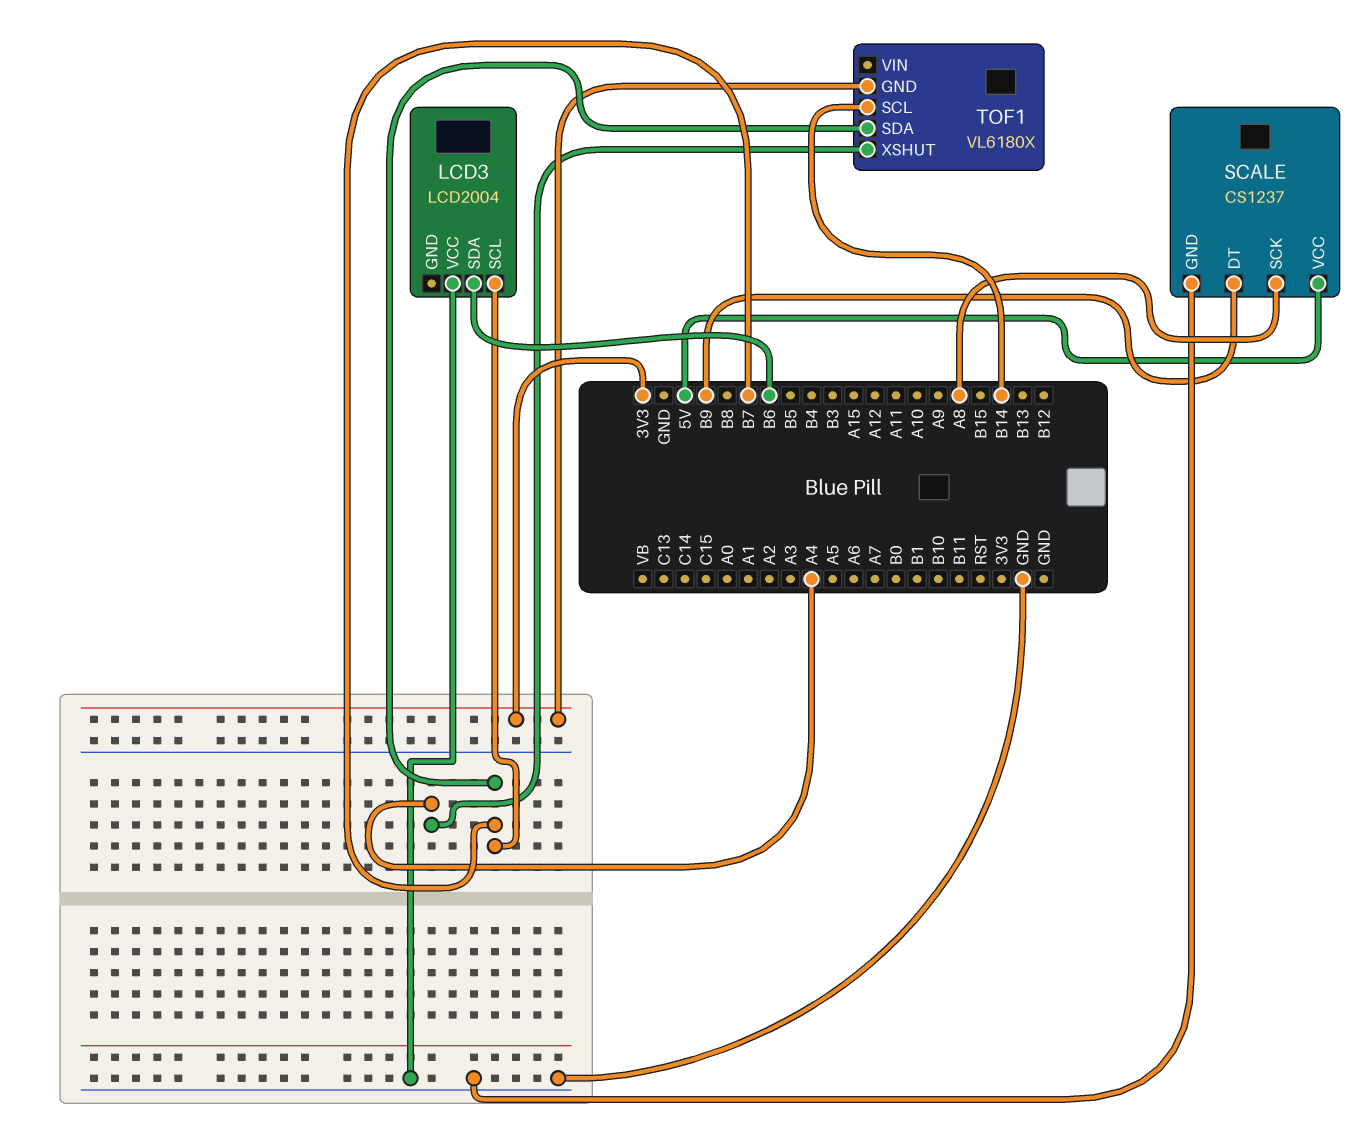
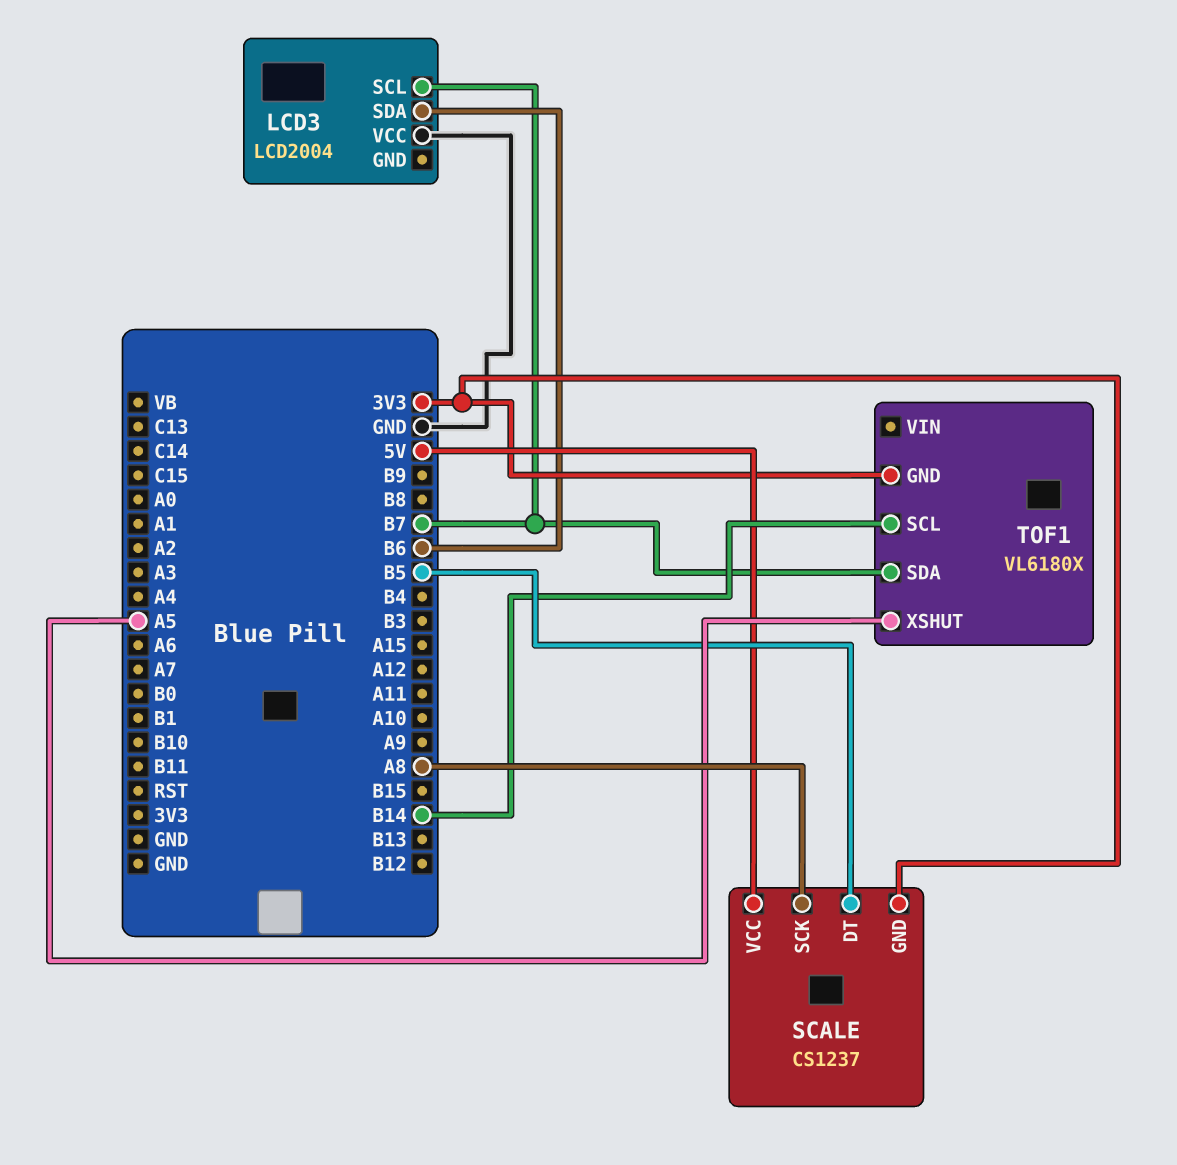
SCALE pin DT: B9 -> B5
SCALE pin GND: GND -> 3V3
TOF1 pin XSHUT: A4 -> A5

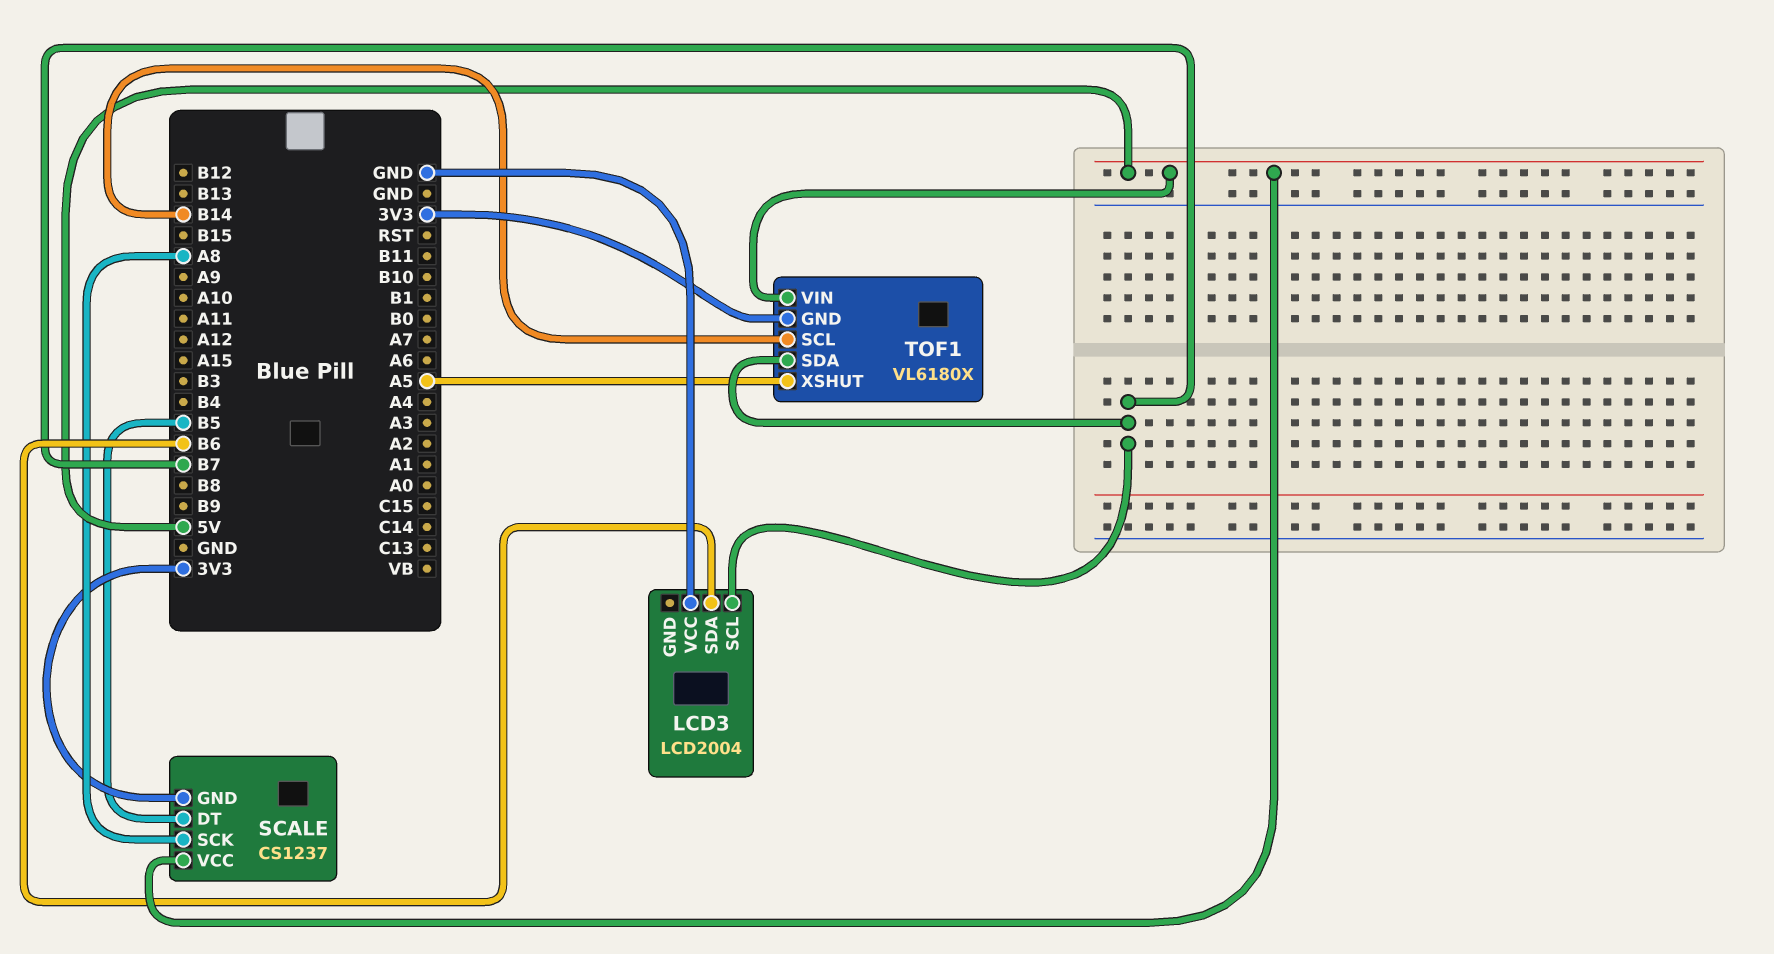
TOF1 pin VIN: none -> 5V

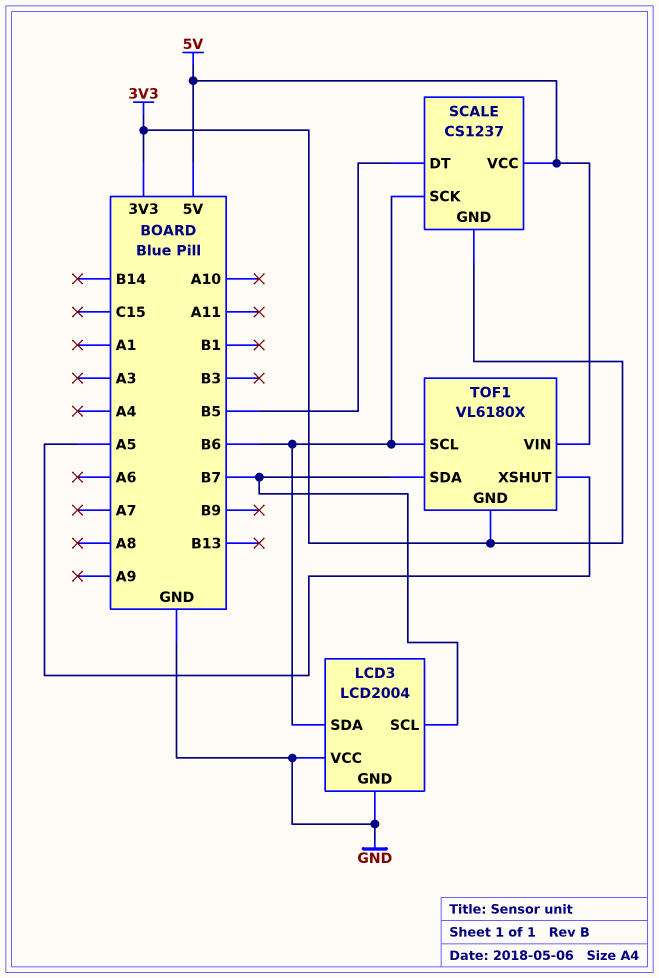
LCD3 pin GND: none -> GND
SCALE pin SCK: A8 -> B6
TOF1 pin SCL: B14 -> B6

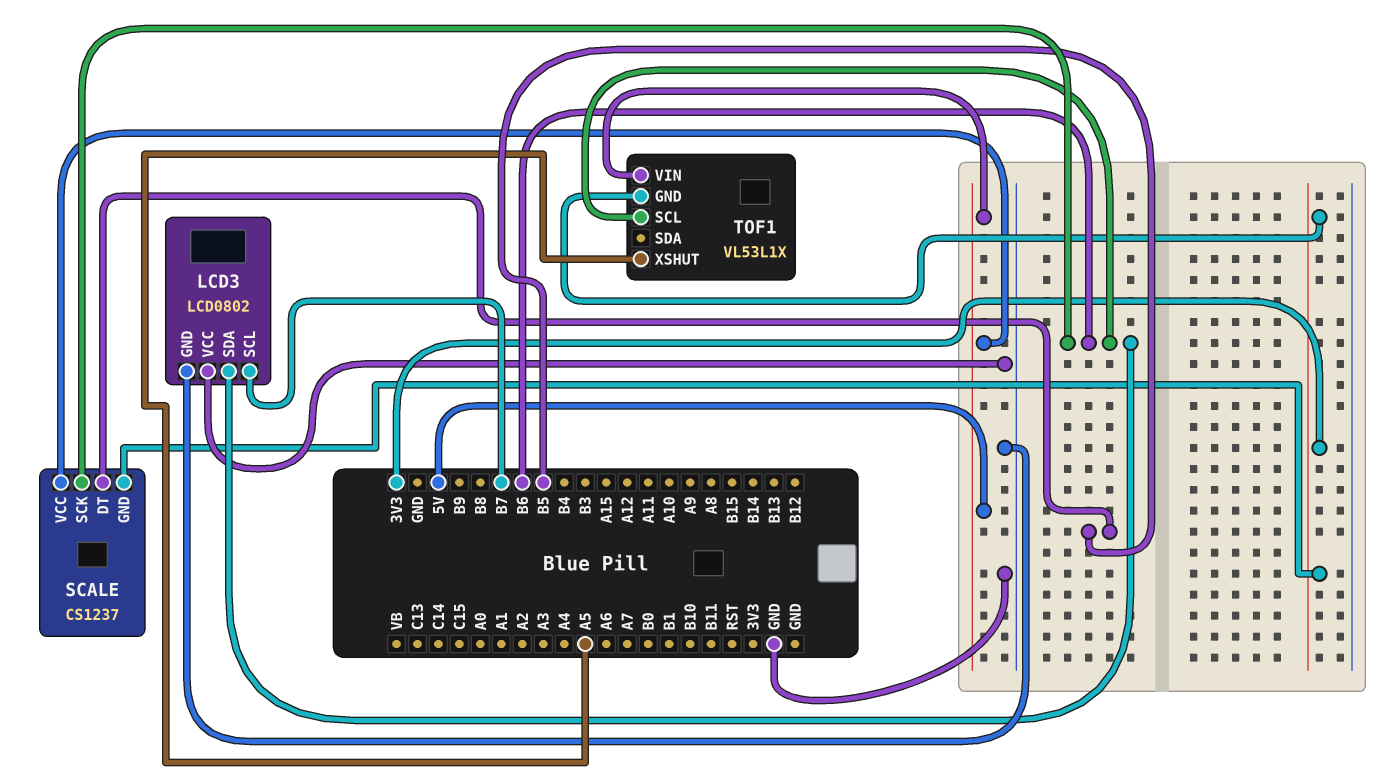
LCD3: LCD2004 -> LCD0802
TOF1: VL6180X -> VL53L1X
TOF1 pin SDA: B7 -> none

